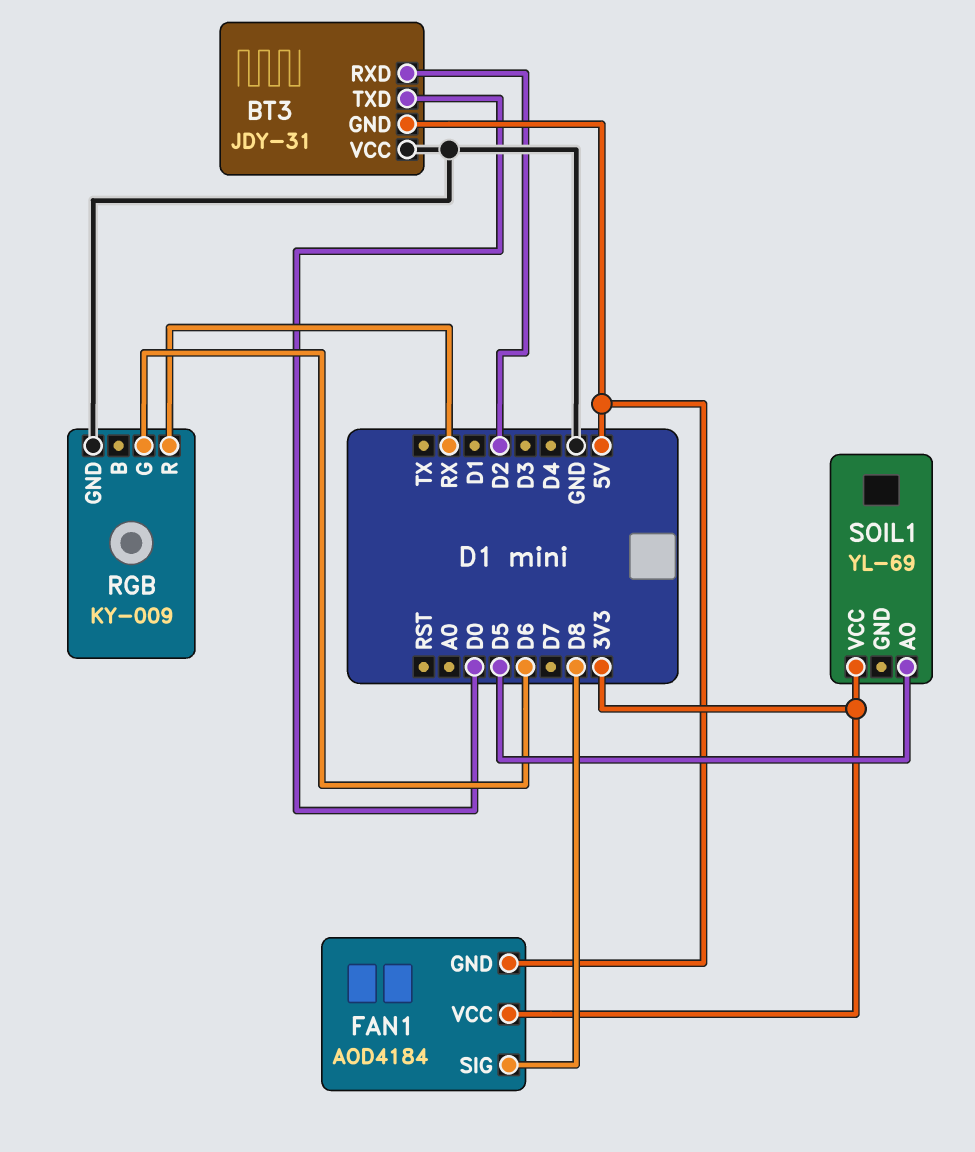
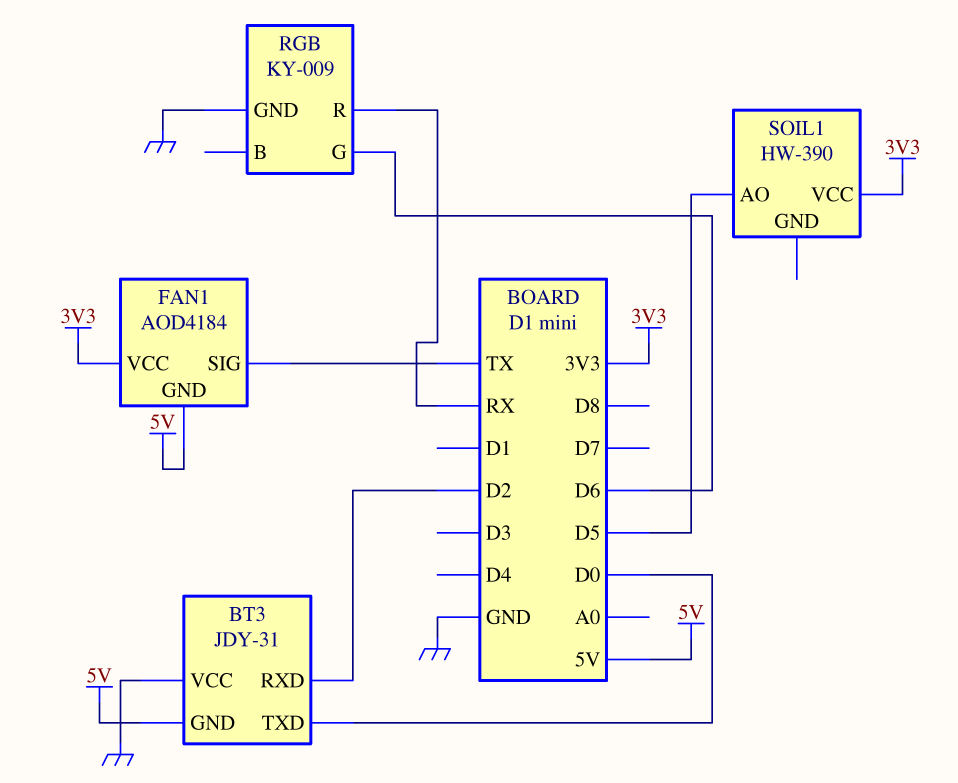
FAN1 pin SIG: D8 -> TX
SOIL1: YL-69 -> HW-390

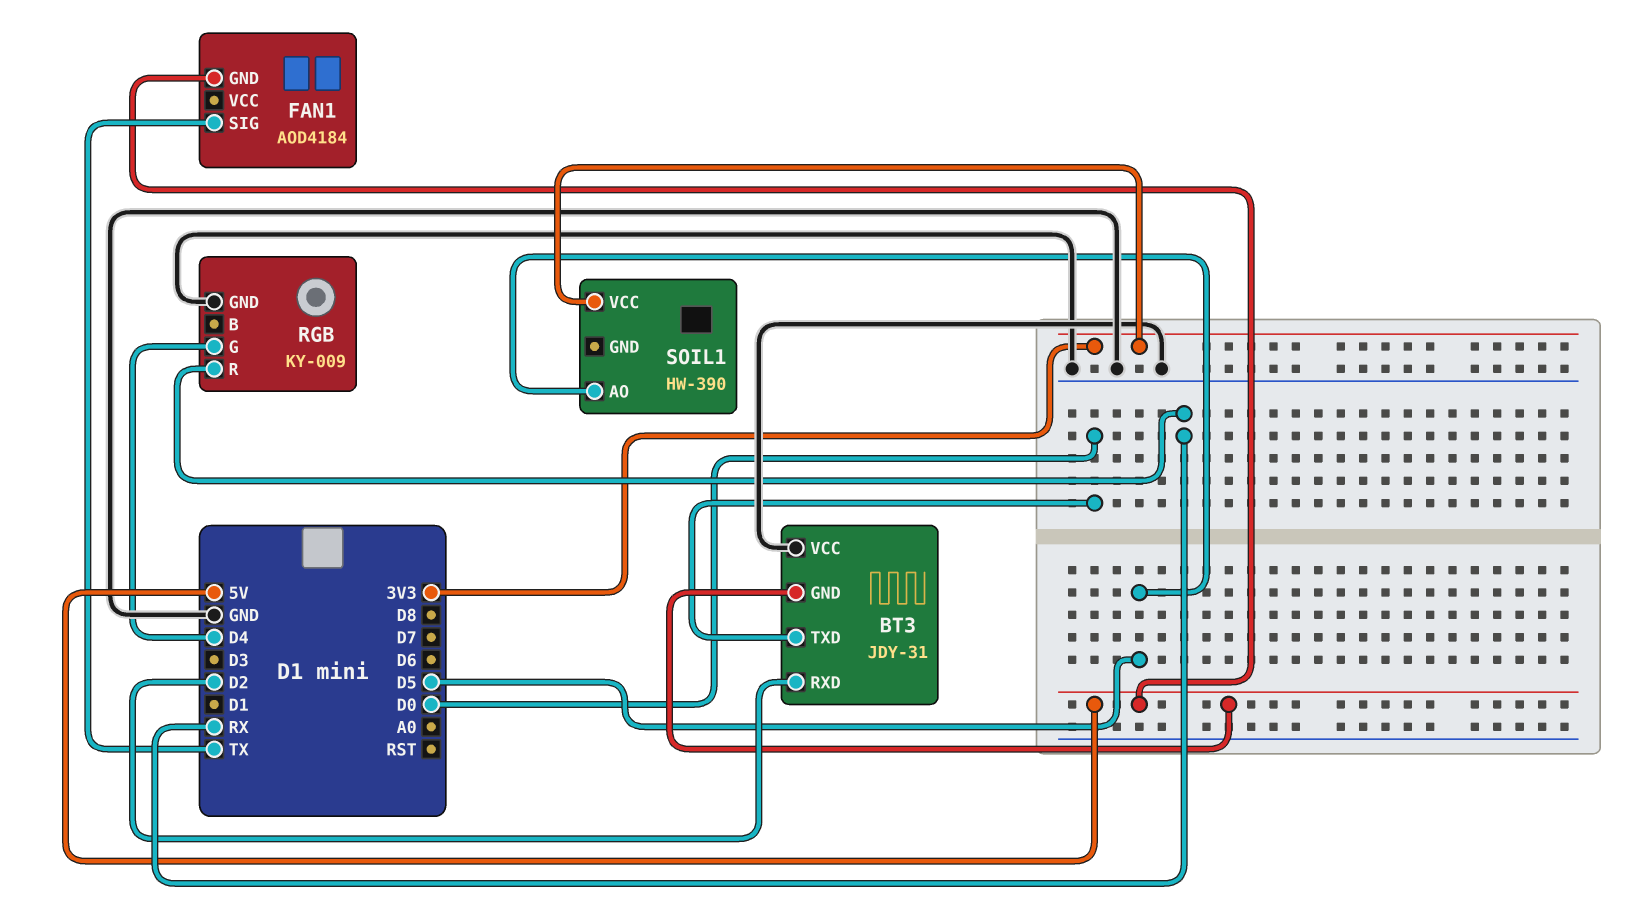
FAN1 pin VCC: 3V3 -> none
RGB pin G: D6 -> D4

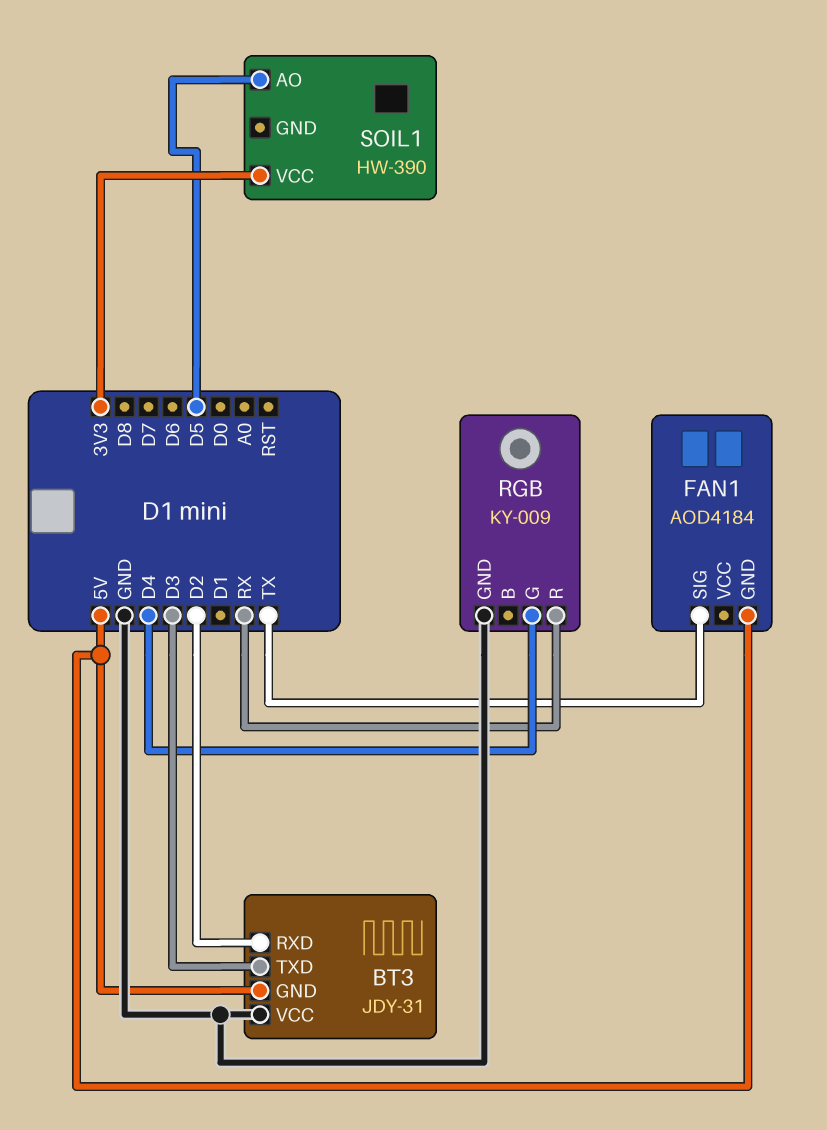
BT3 pin TXD: D0 -> D3

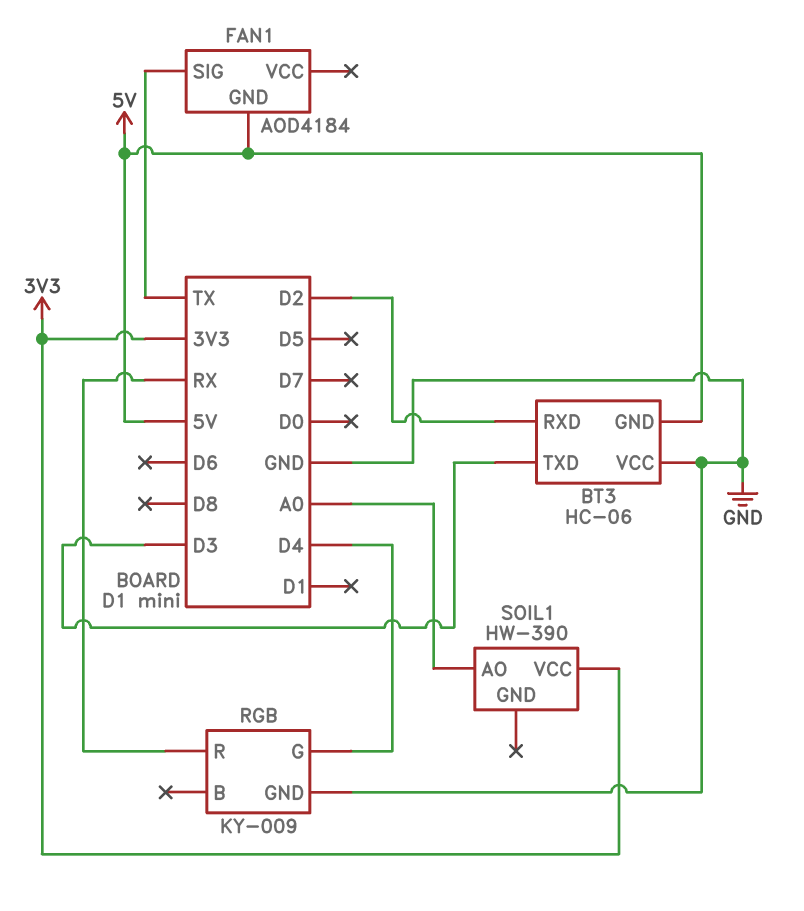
BT3: JDY-31 -> HC-06
SOIL1 pin AO: D5 -> A0

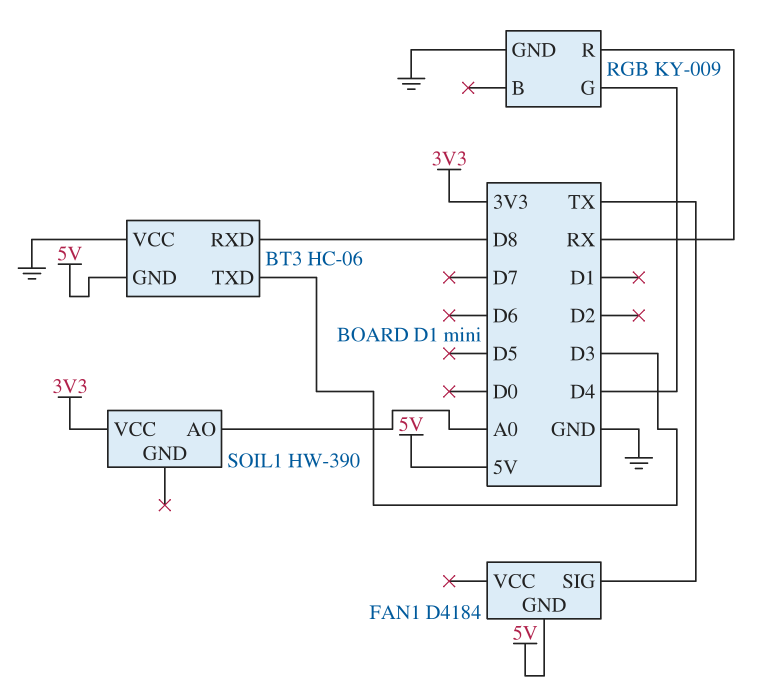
BT3 pin RXD: D2 -> D8
FAN1: AOD4184 -> D4184

